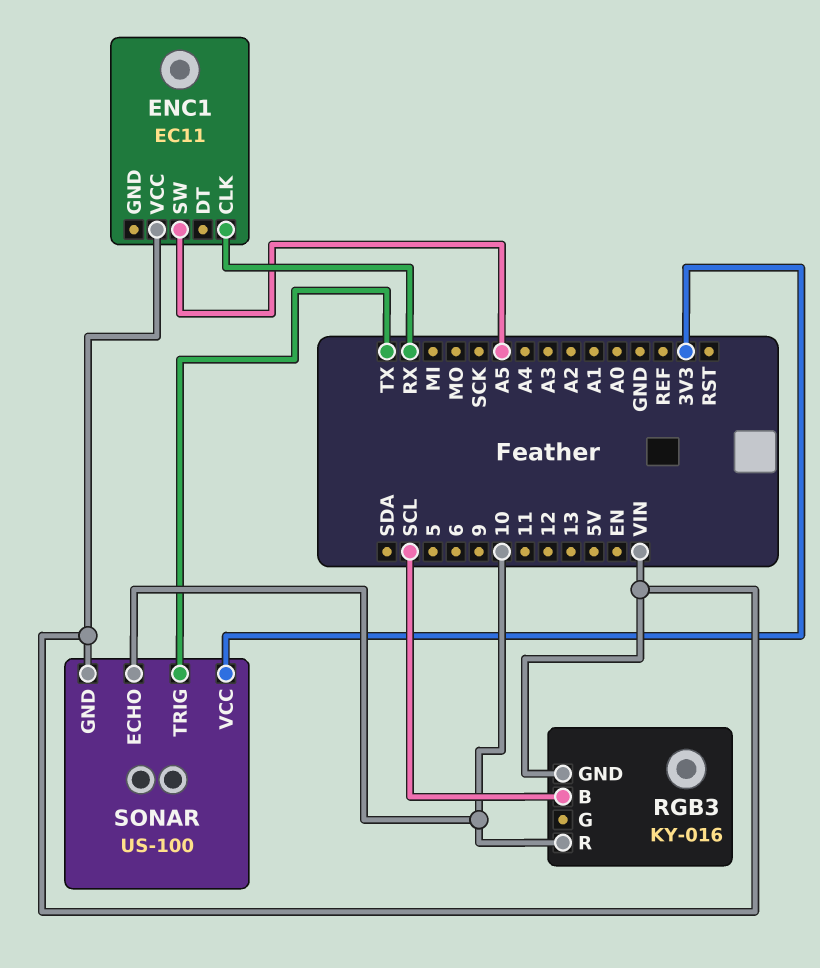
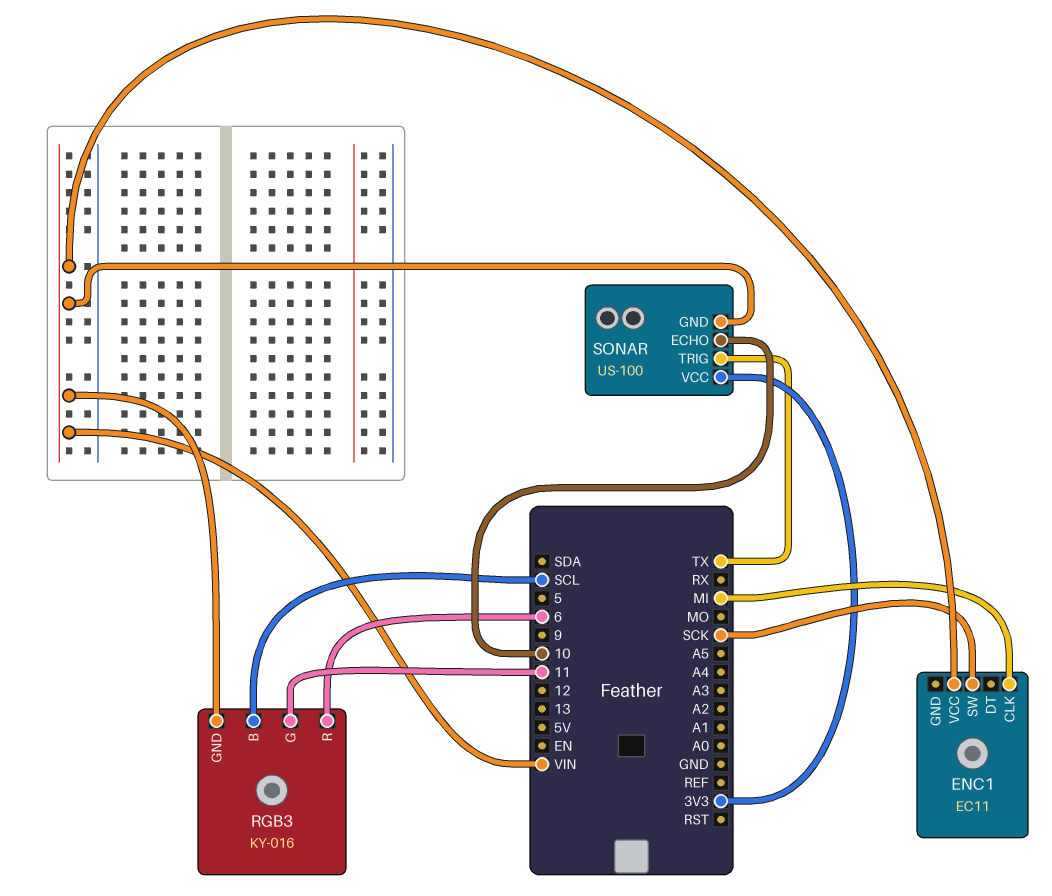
ENC1 pin CLK: RX -> MI
ENC1 pin SW: A5 -> SCK
RGB3 pin G: none -> 11
RGB3 pin R: 10 -> 6

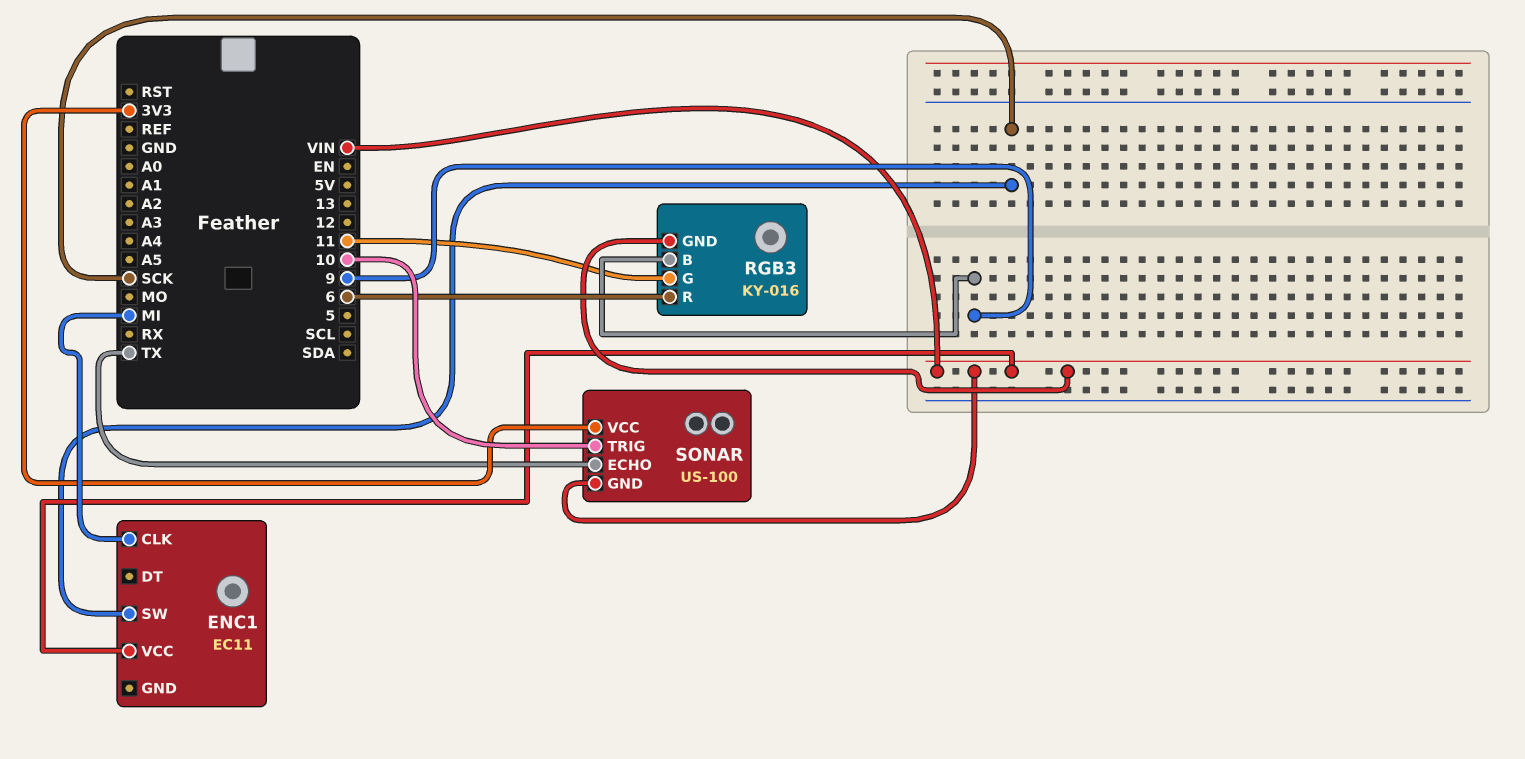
RGB3 pin B: SCL -> 9
SONAR pin ECHO: 10 -> TX
SONAR pin TRIG: TX -> 10

